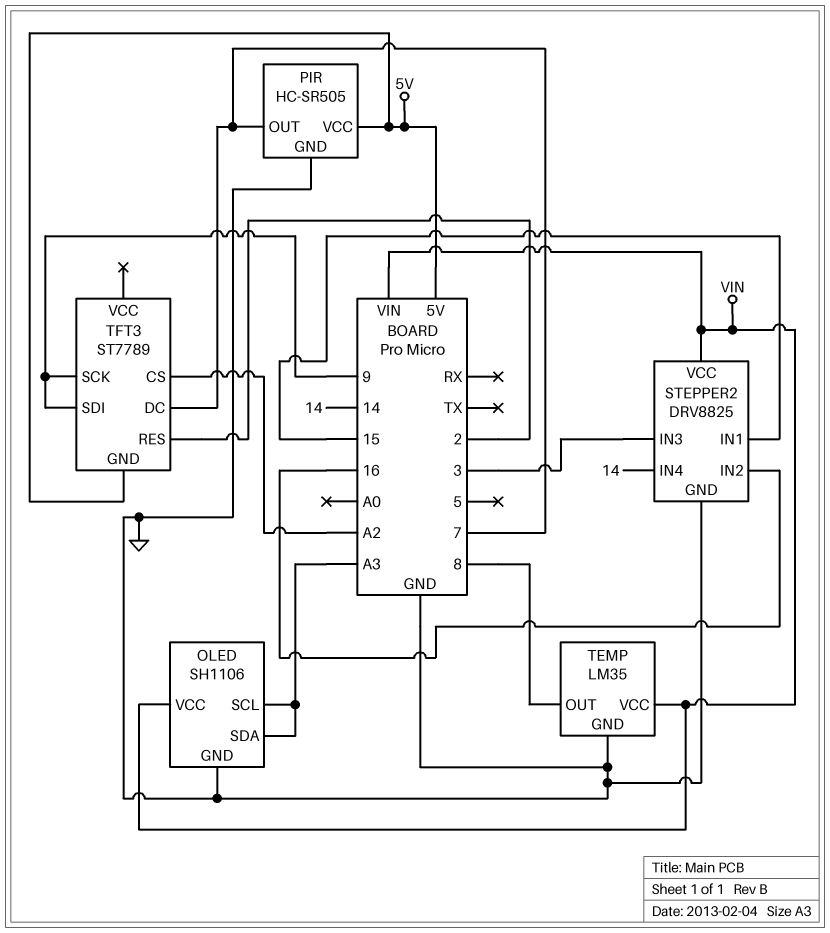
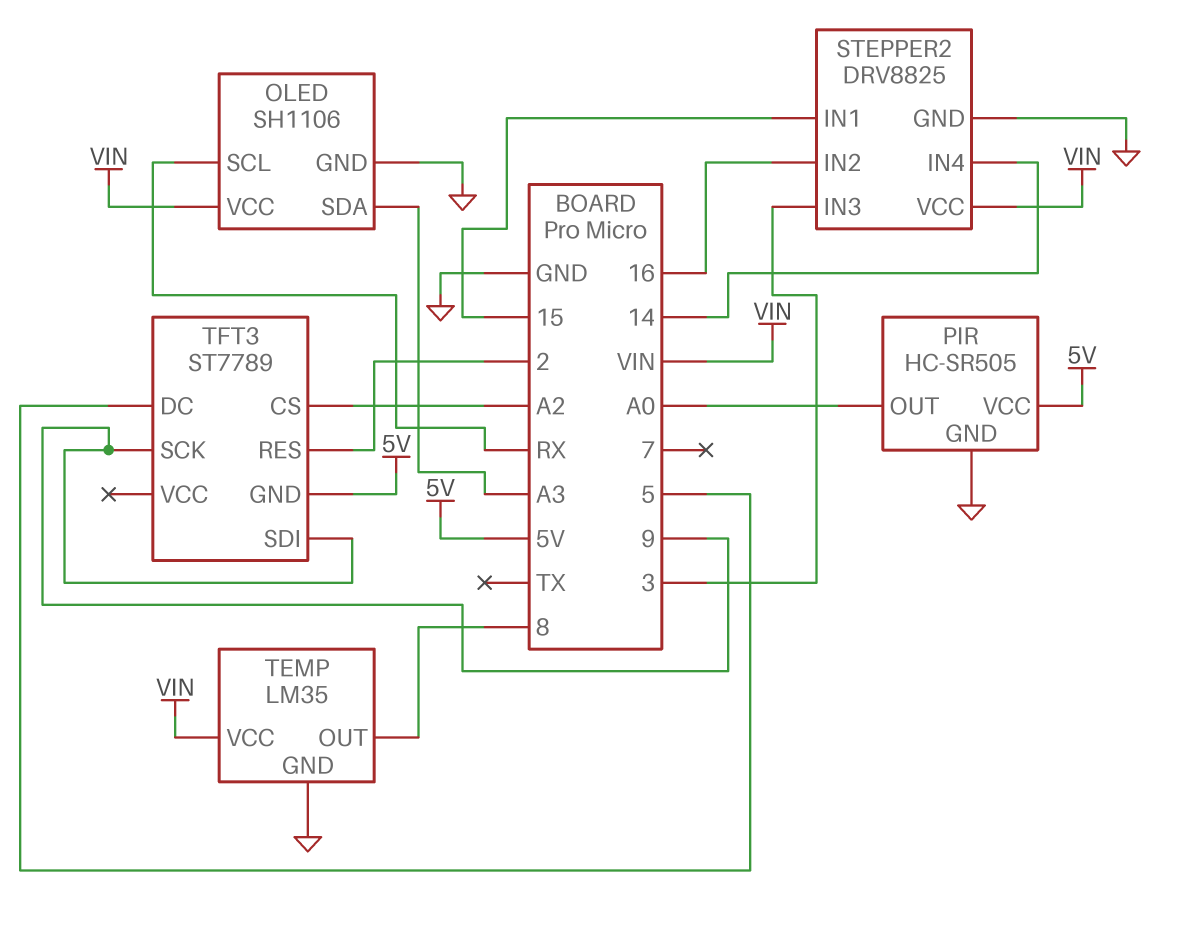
OLED pin SCL: A3 -> RX
PIR pin OUT: 7 -> A0
TFT3 pin DC: 7 -> 5

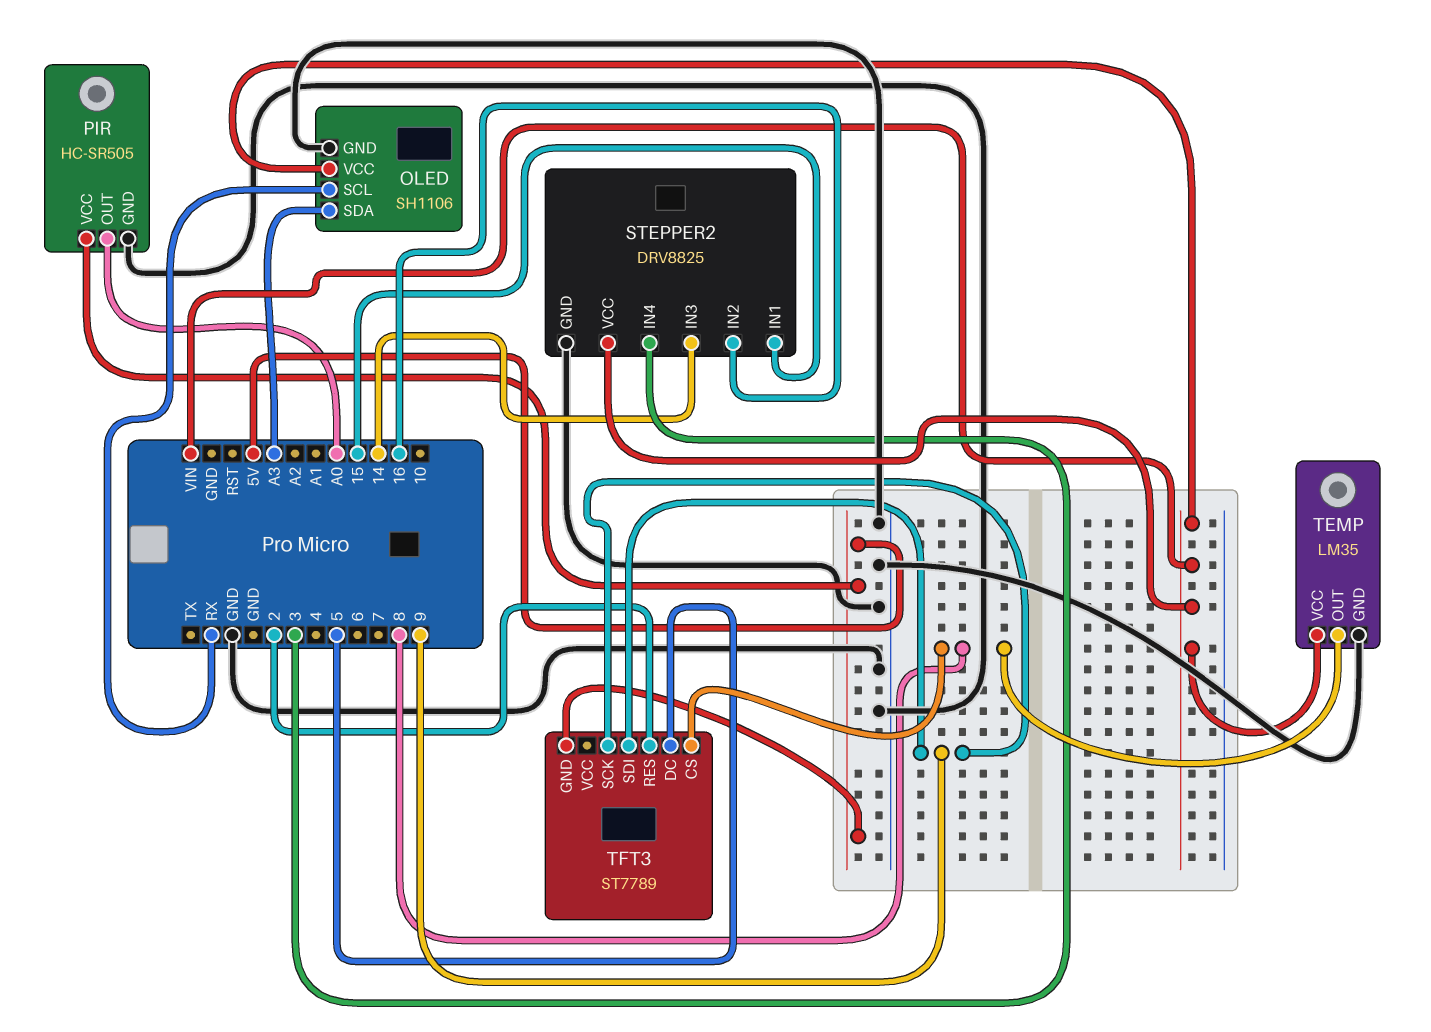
STEPPER2 pin IN3: 3 -> 14
STEPPER2 pin IN4: 14 -> 3
TFT3 pin CS: A2 -> 8

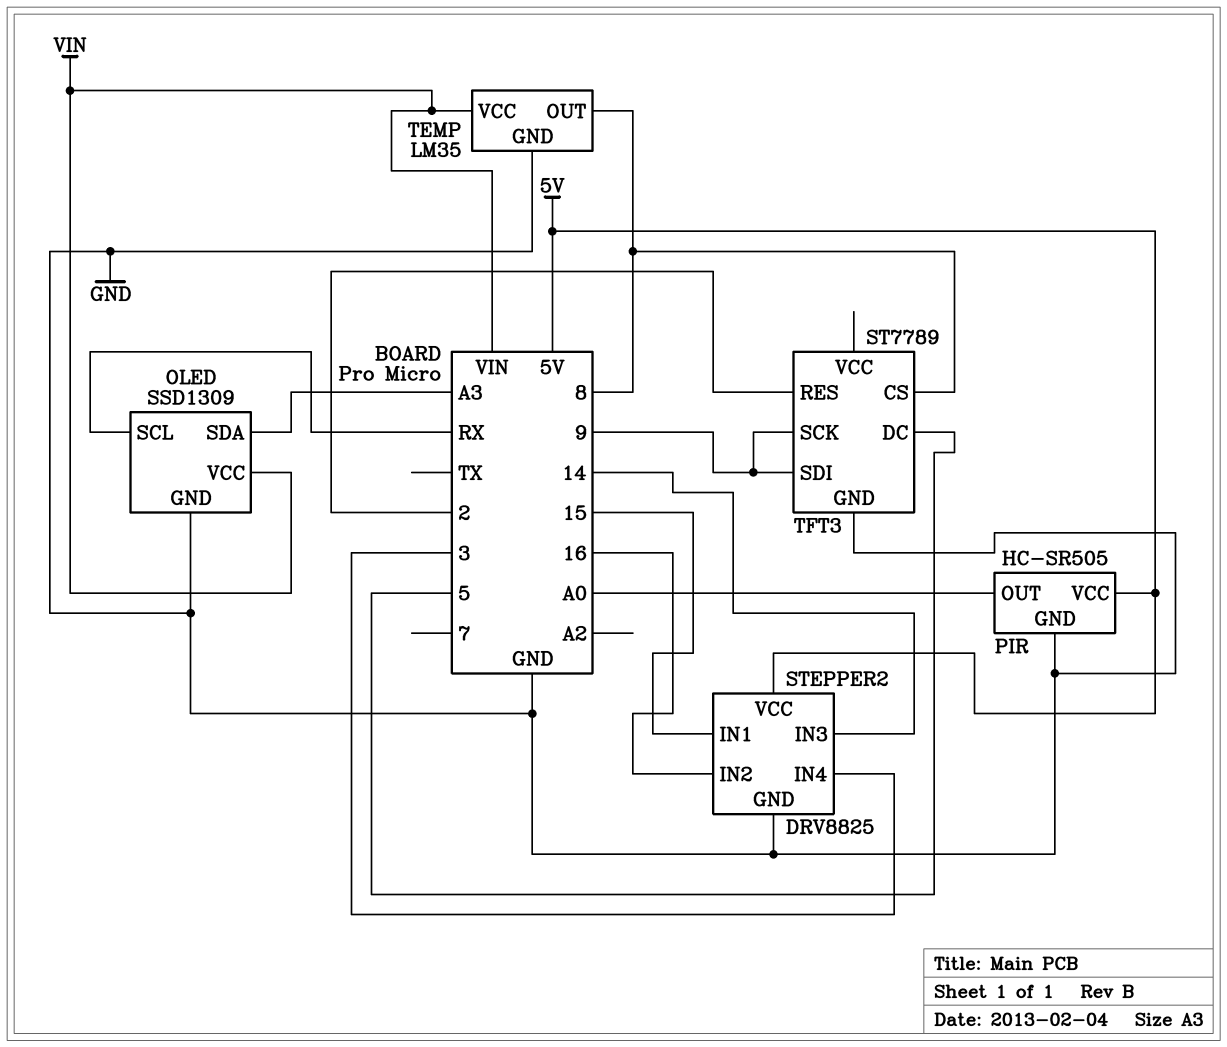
OLED: SH1106 -> SSD1309
STEPPER2 pin VCC: VIN -> 5V
TFT3 pin GND: 5V -> GND

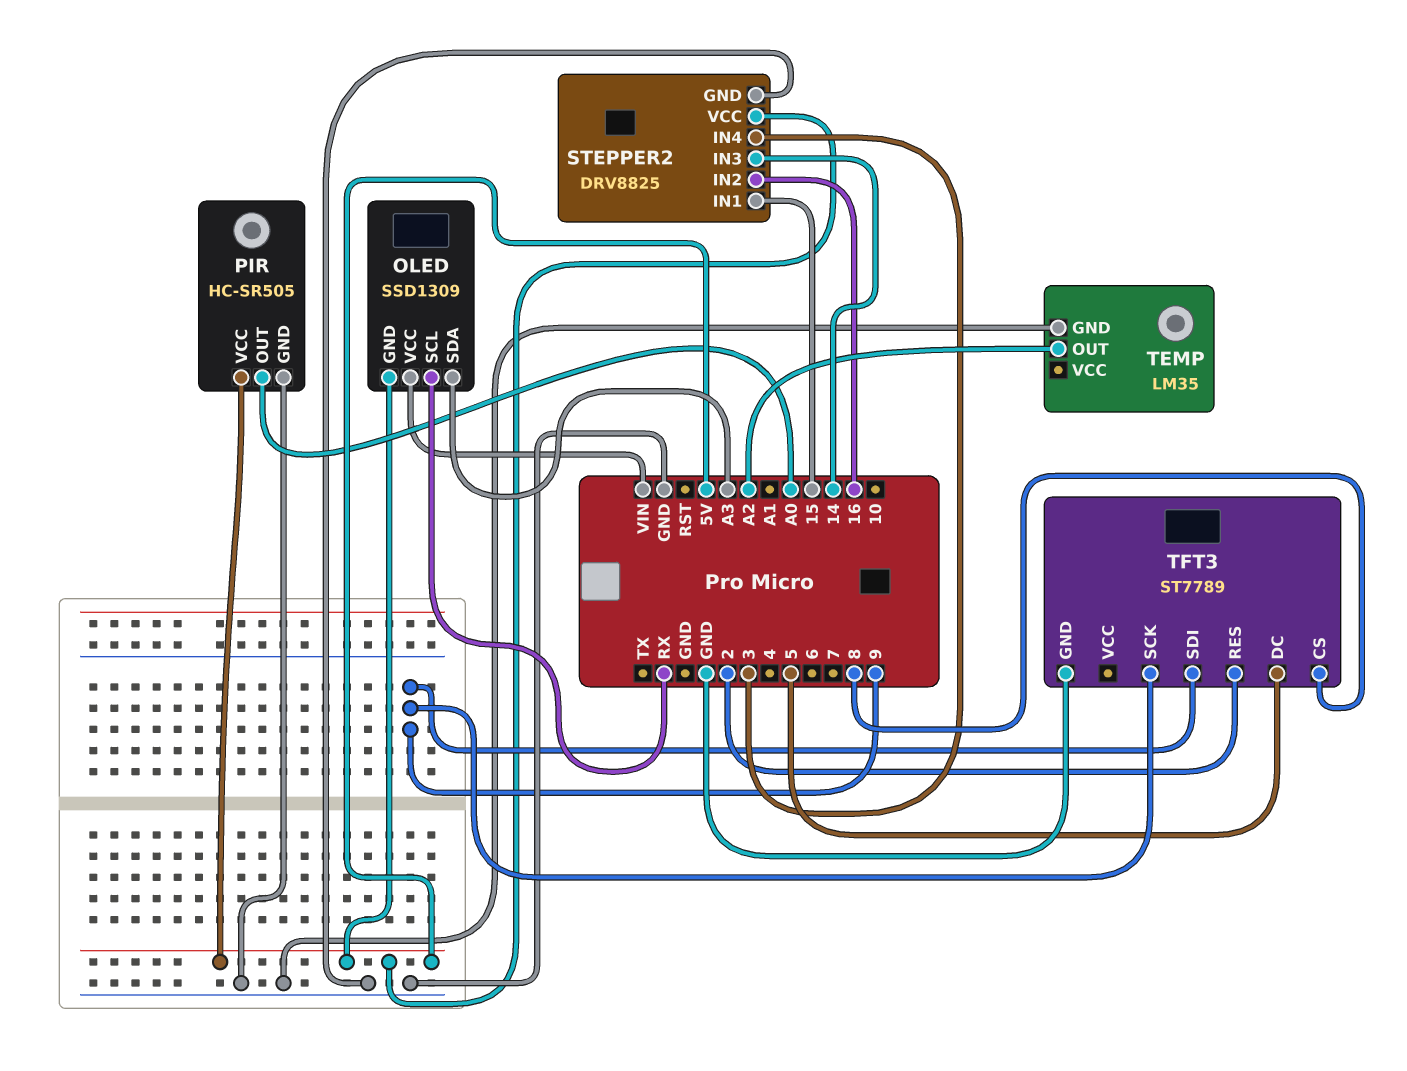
OLED pin GND: GND -> 5V
TEMP pin OUT: 8 -> A2
TEMP pin VCC: VIN -> none

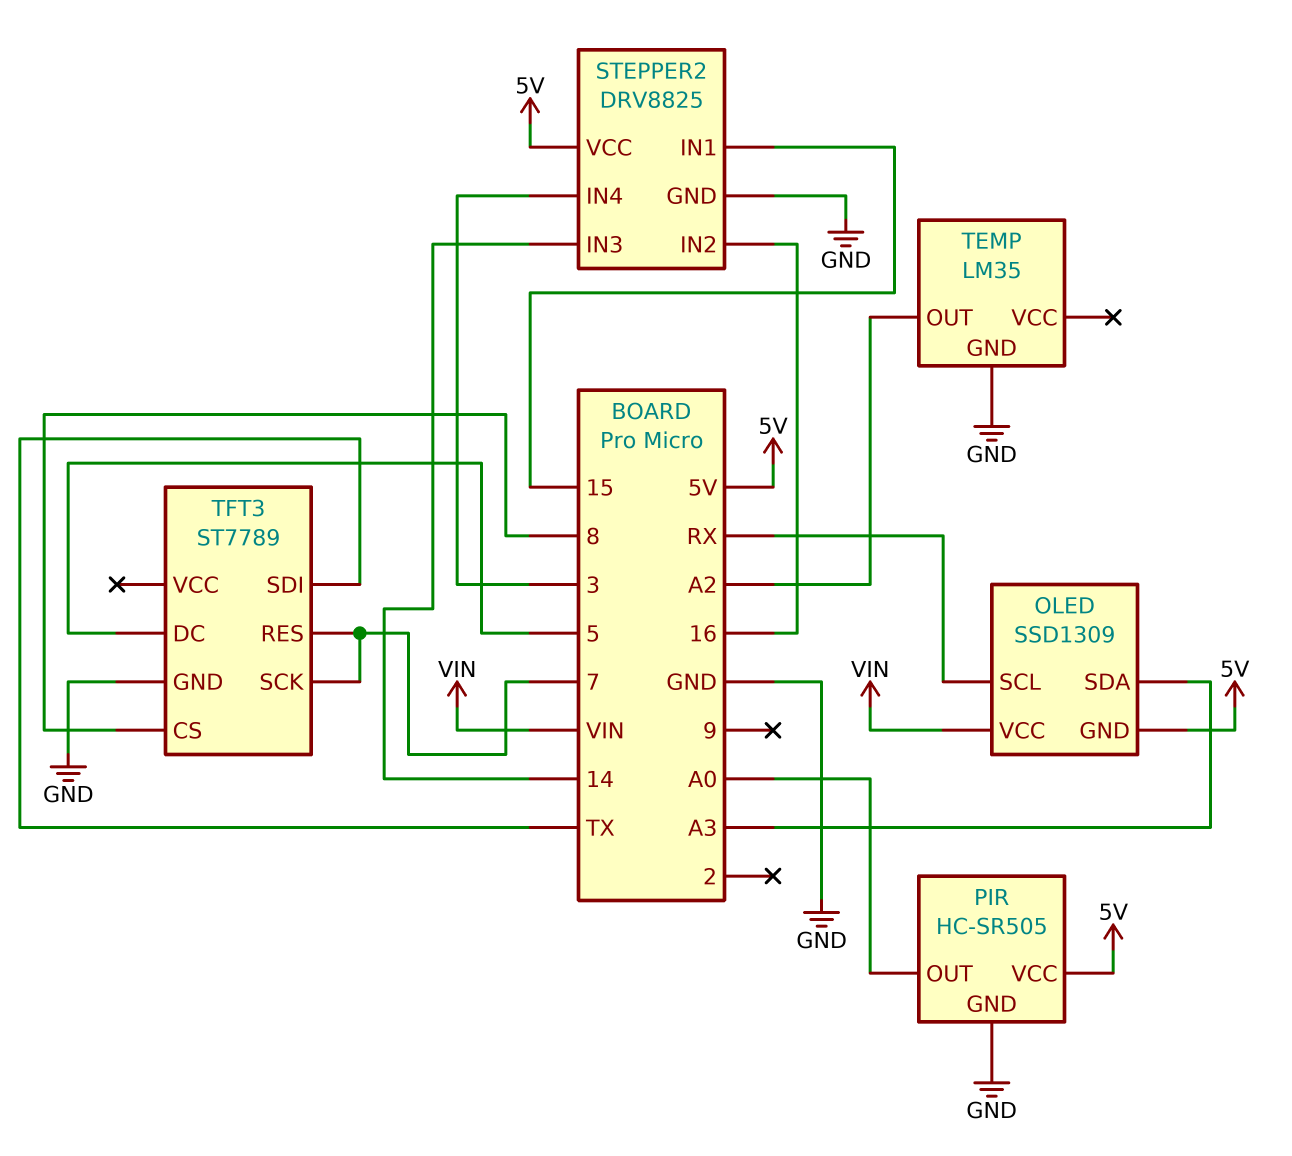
TFT3 pin RES: 2 -> 7
TFT3 pin SCK: 9 -> 7
TFT3 pin SDI: 9 -> TX

